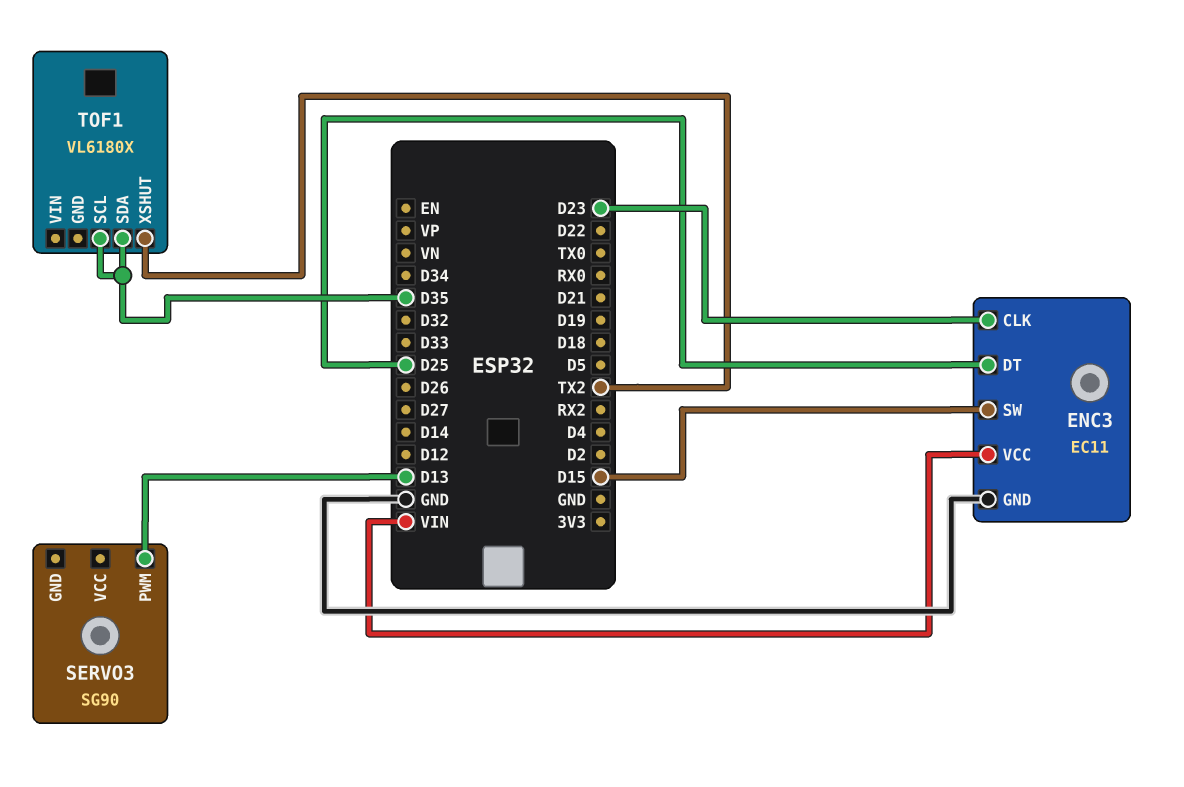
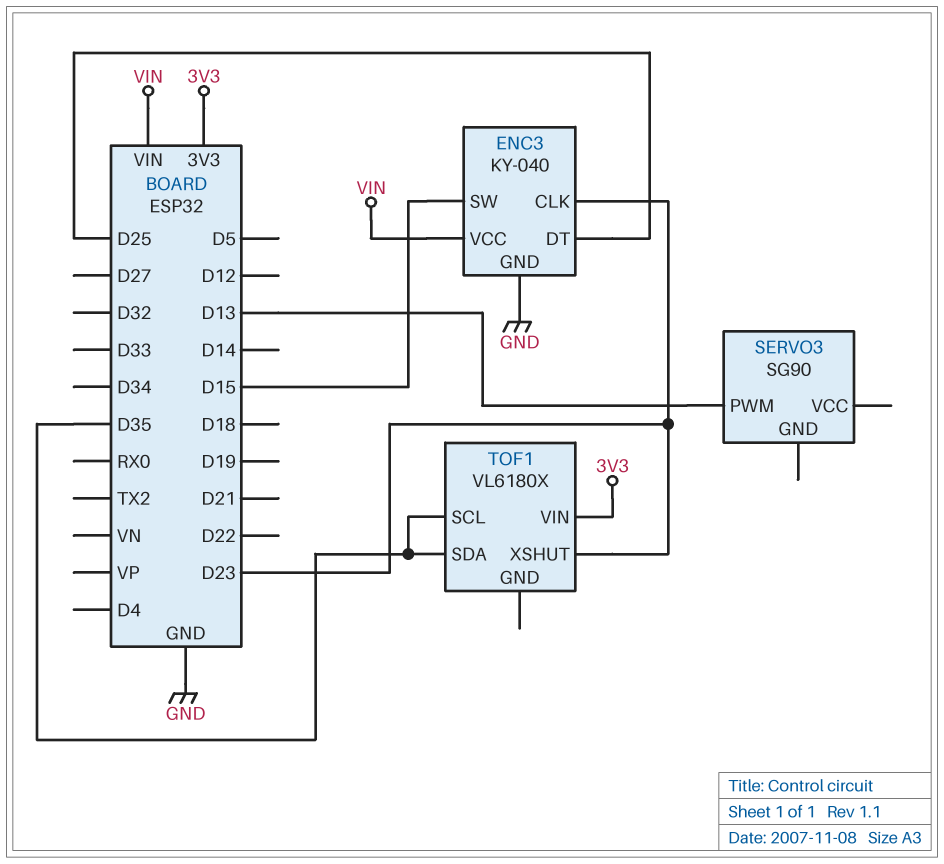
ENC3: EC11 -> KY-040
TOF1 pin VIN: none -> 3V3
TOF1 pin XSHUT: TX2 -> D23

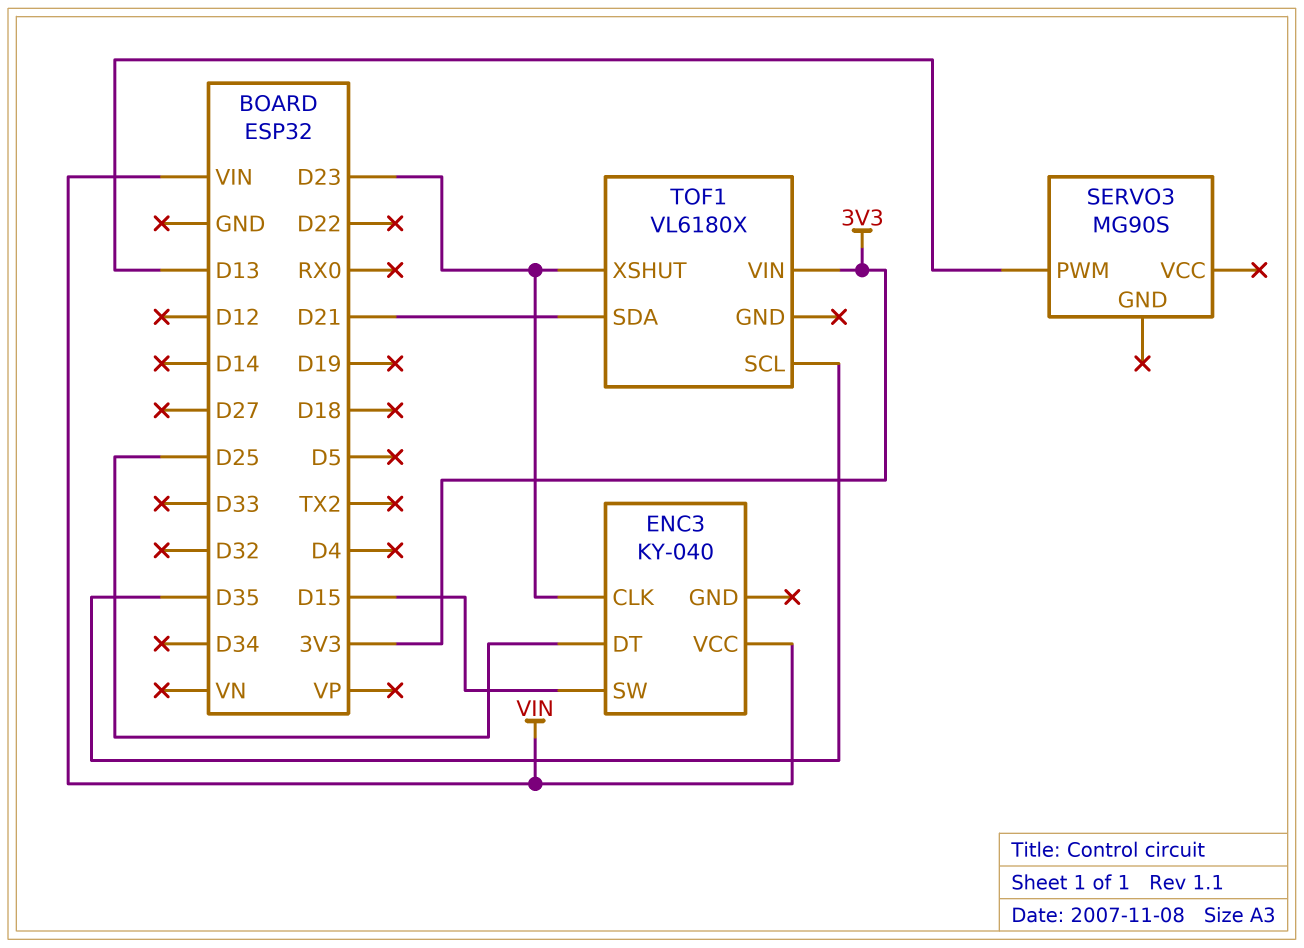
ENC3 pin GND: GND -> none
SERVO3: SG90 -> MG90S
TOF1 pin SDA: D35 -> D21

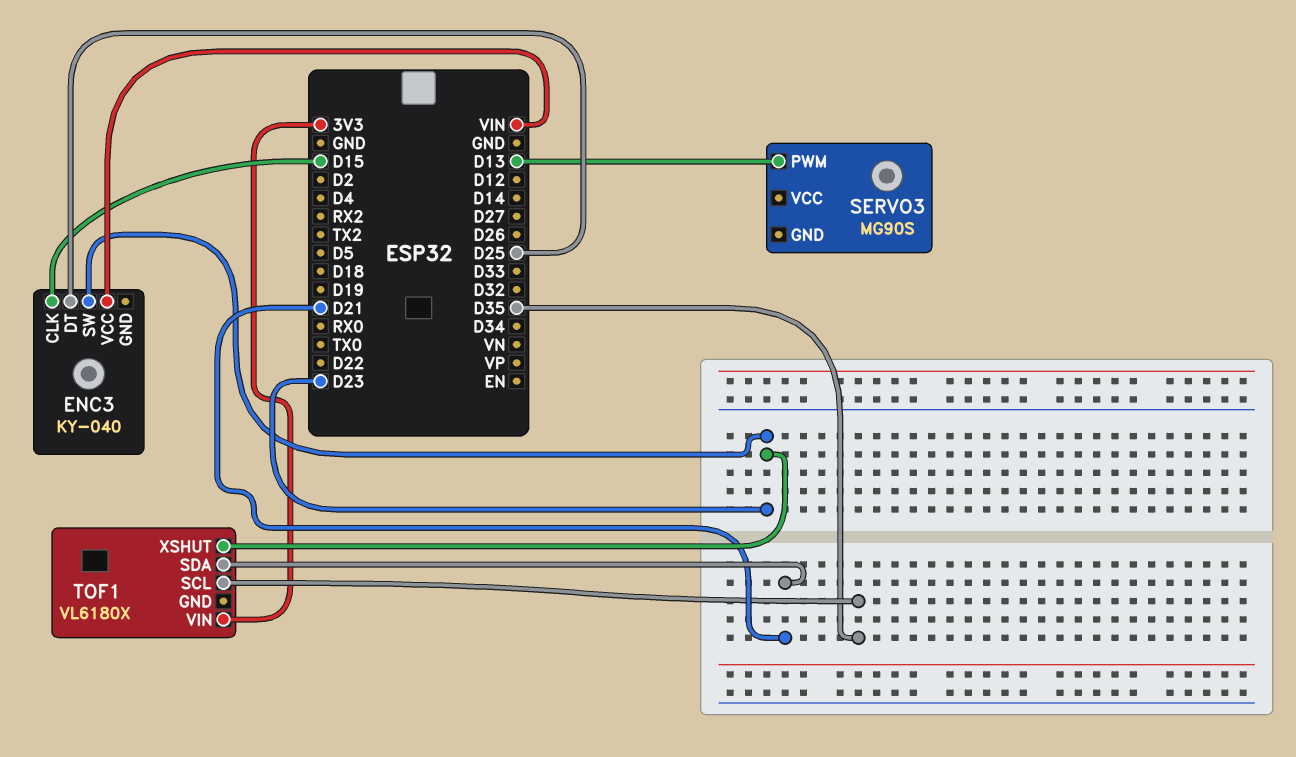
ENC3 pin CLK: D23 -> D15
ENC3 pin SW: D15 -> D23

